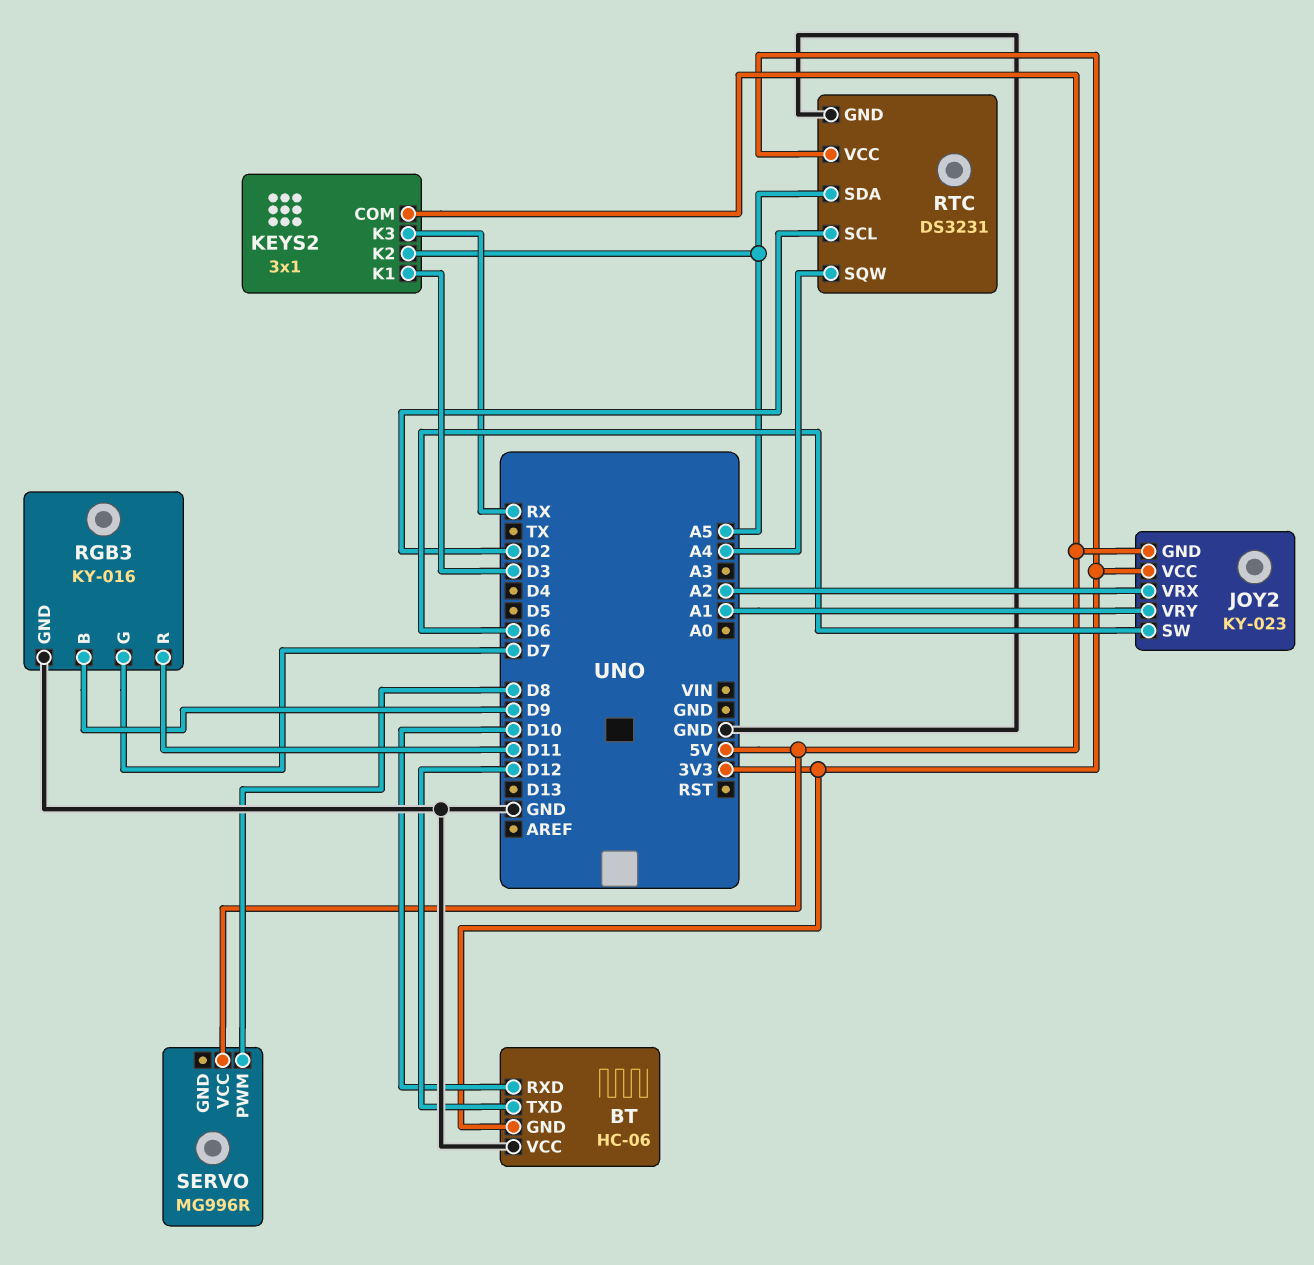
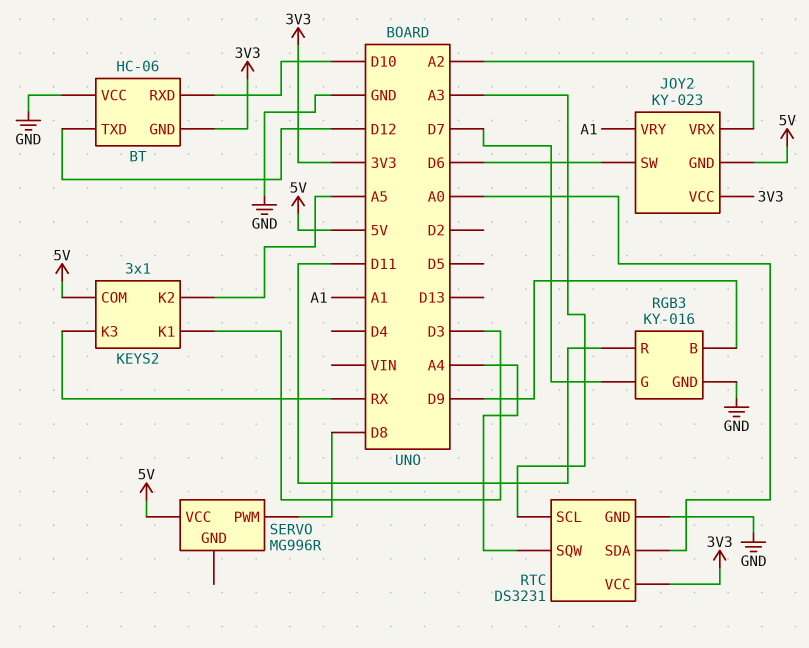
RTC pin SCL: D2 -> A3
RTC pin SDA: A5 -> A0

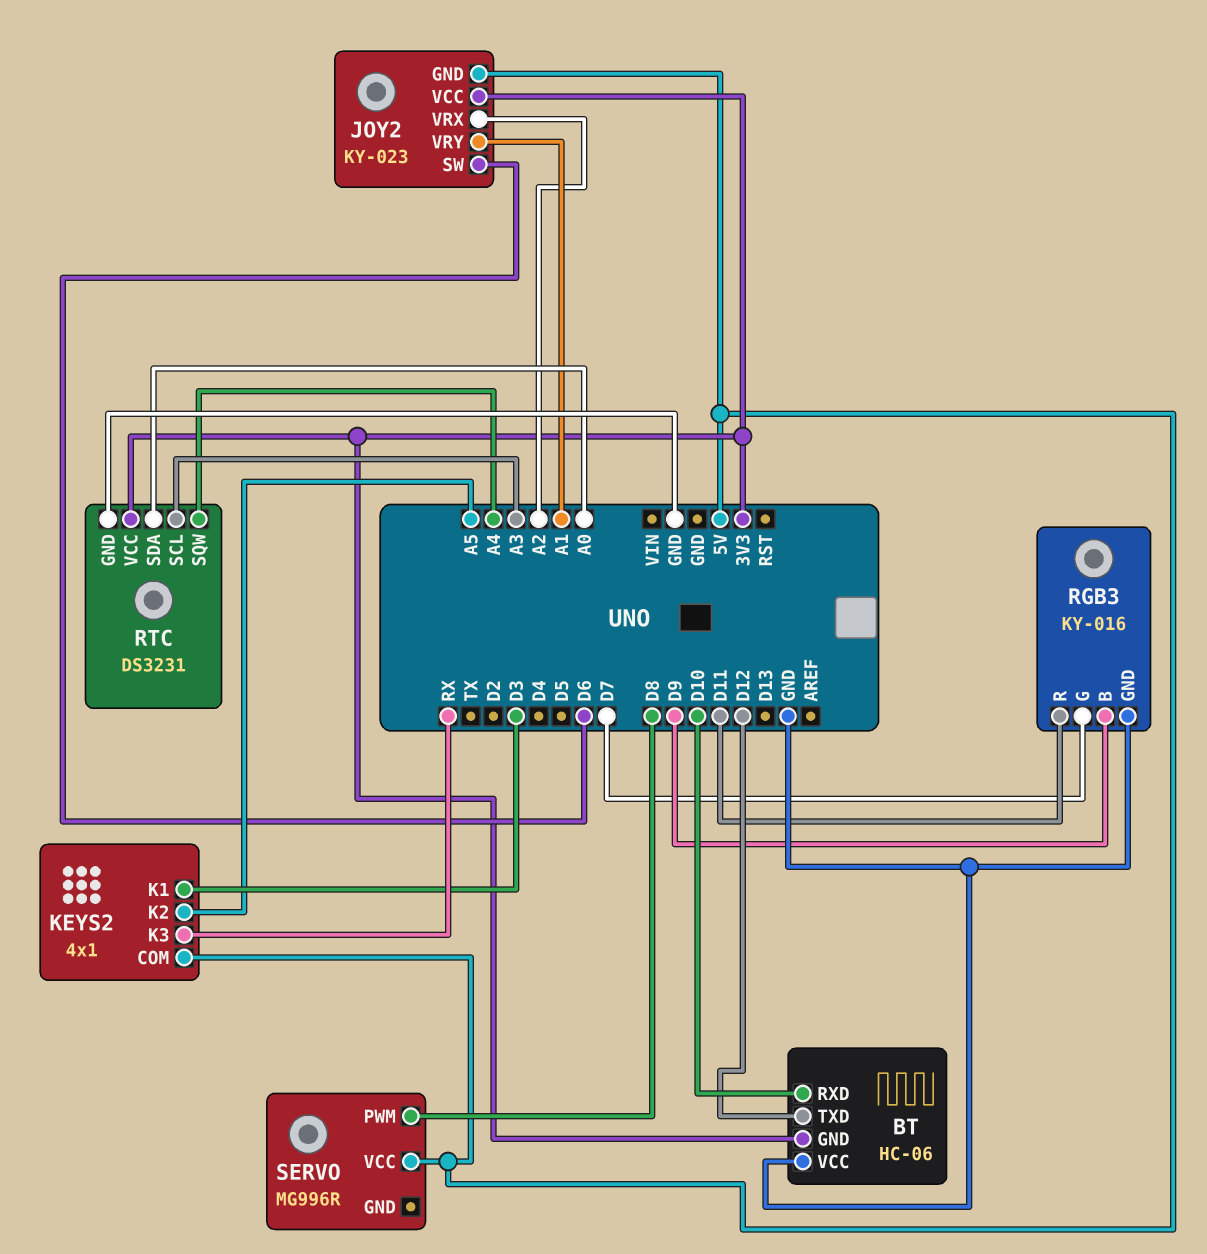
KEYS2: 3x1 -> 4x1

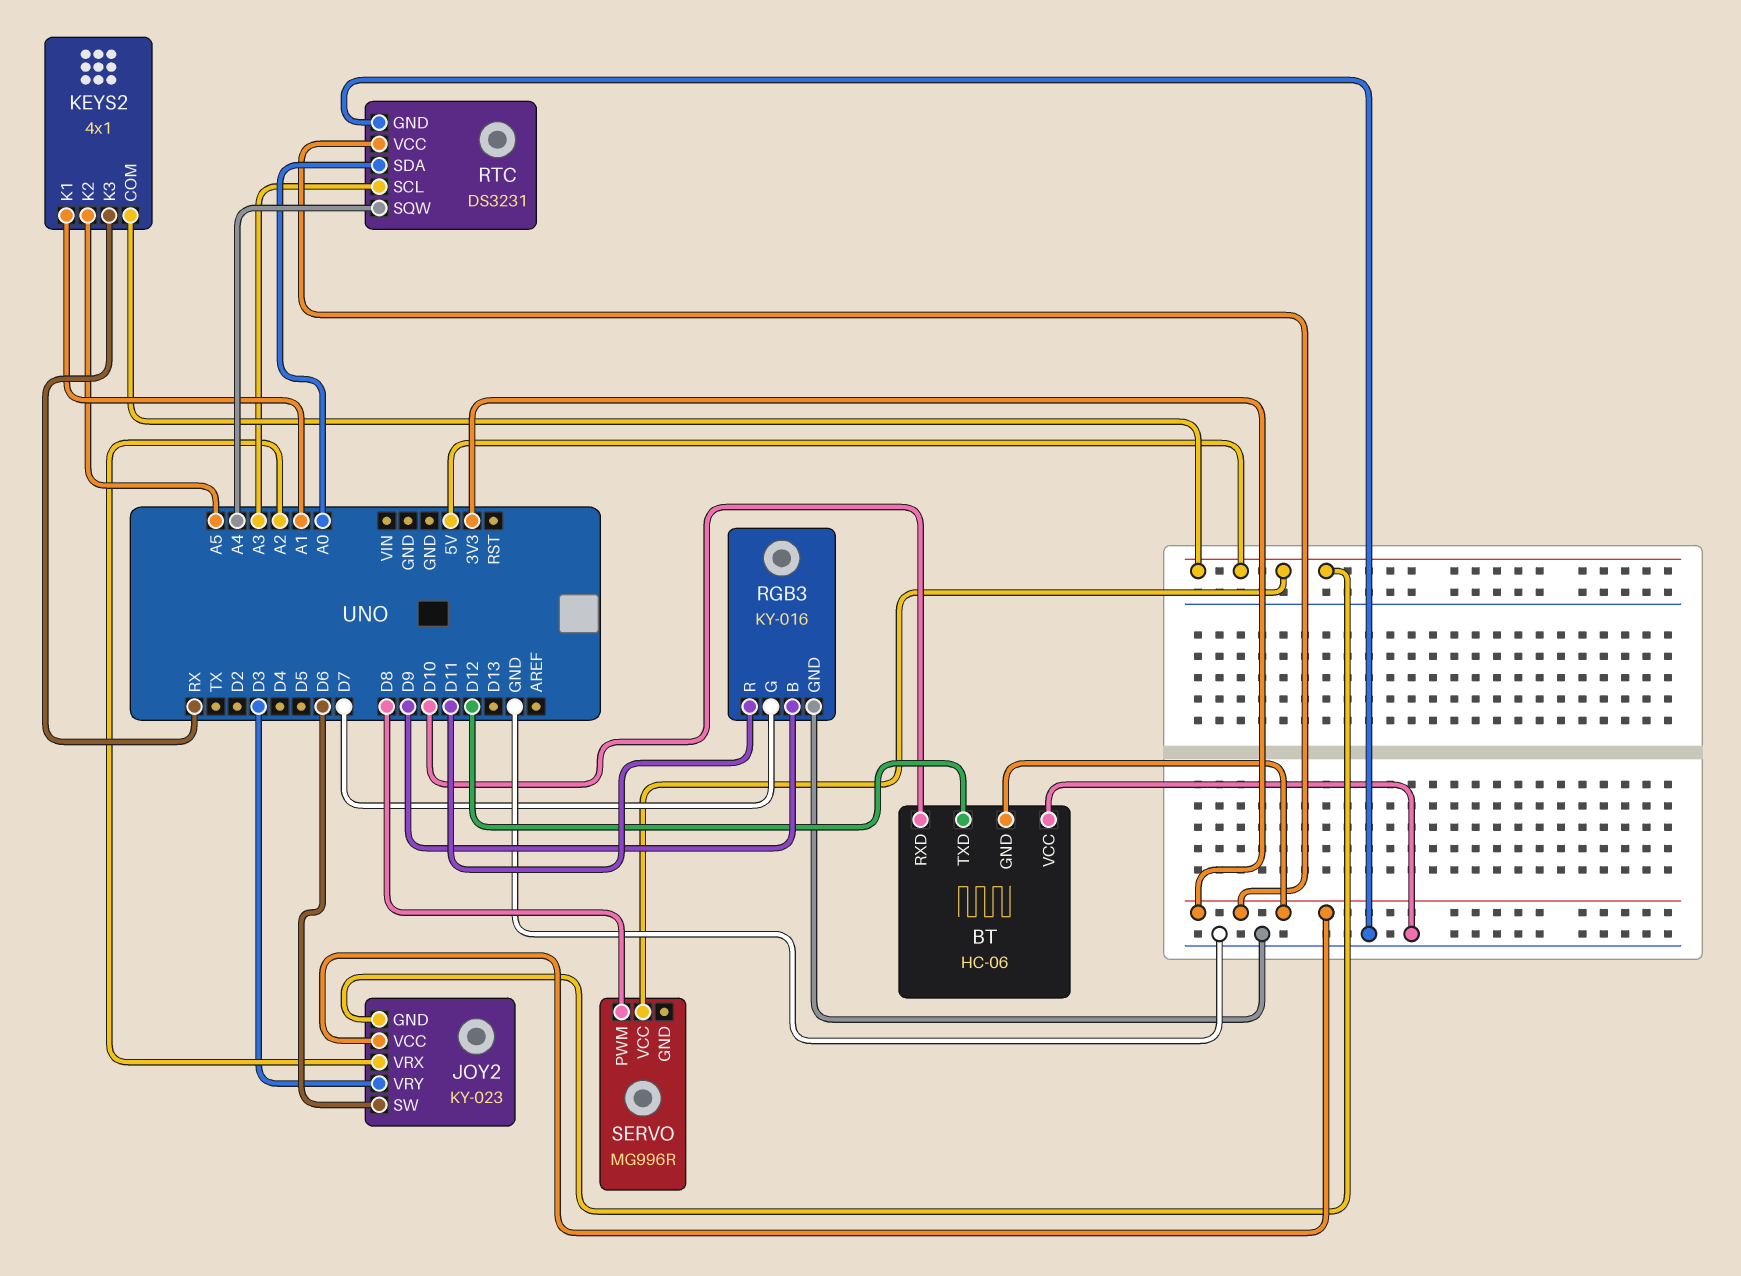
JOY2 pin VRY: A1 -> D3
KEYS2 pin K1: D3 -> A1

